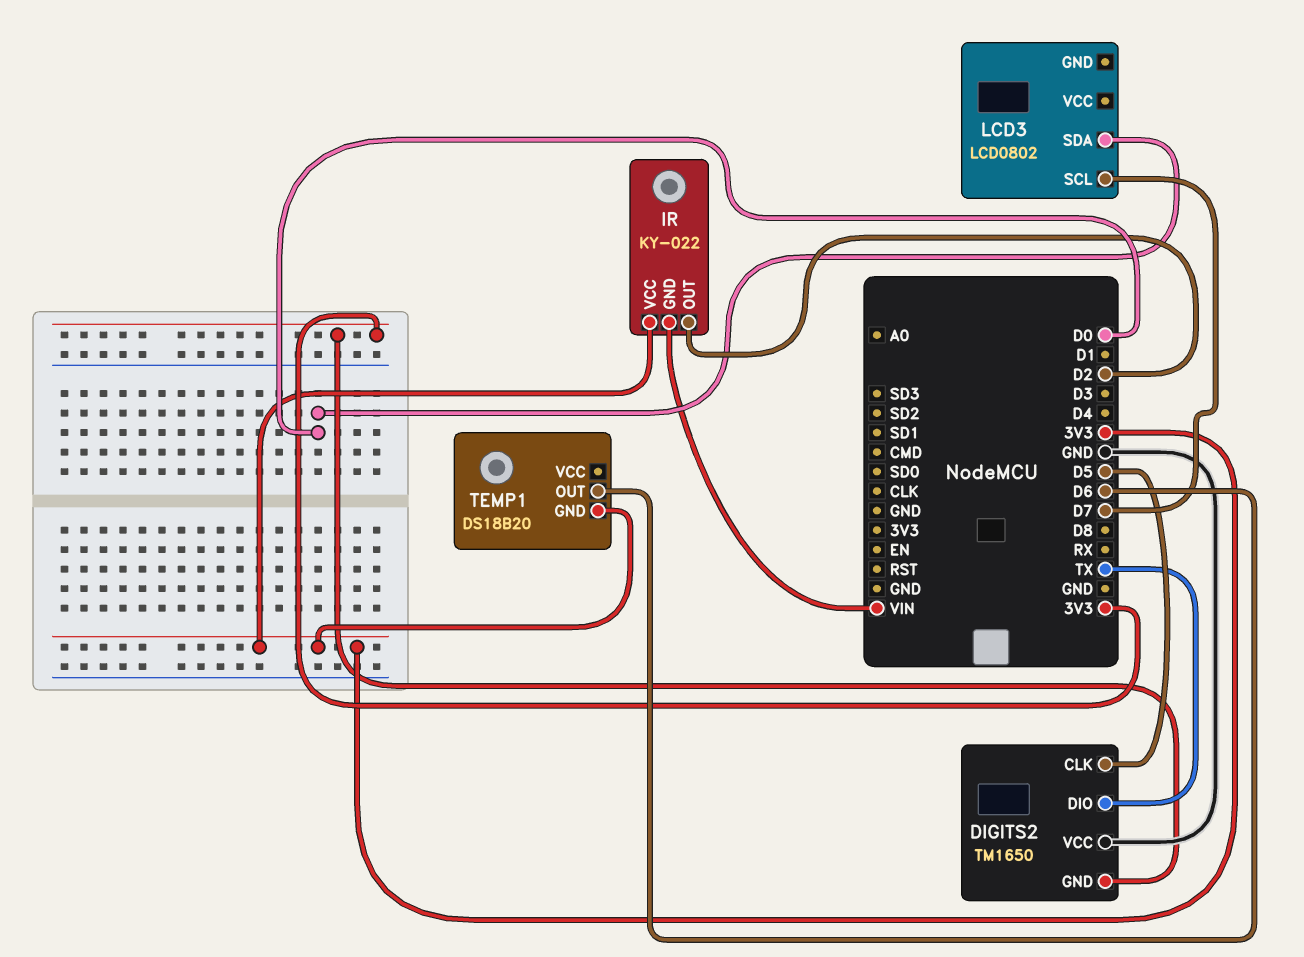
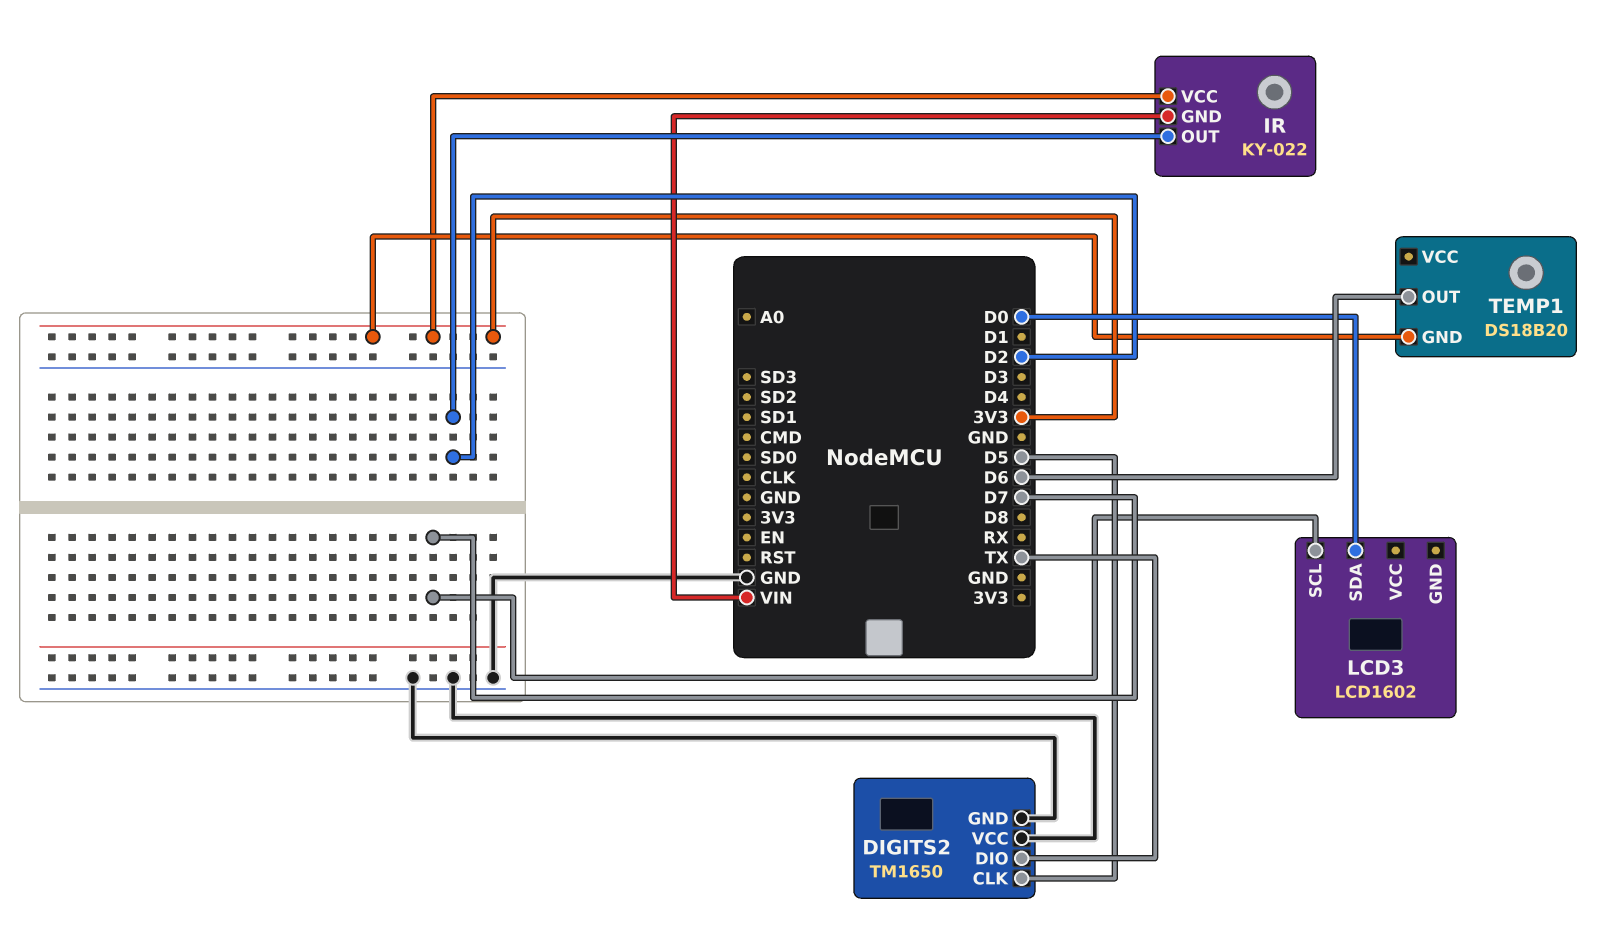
DIGITS2 pin GND: 3V3 -> GND
LCD3: LCD0802 -> LCD1602

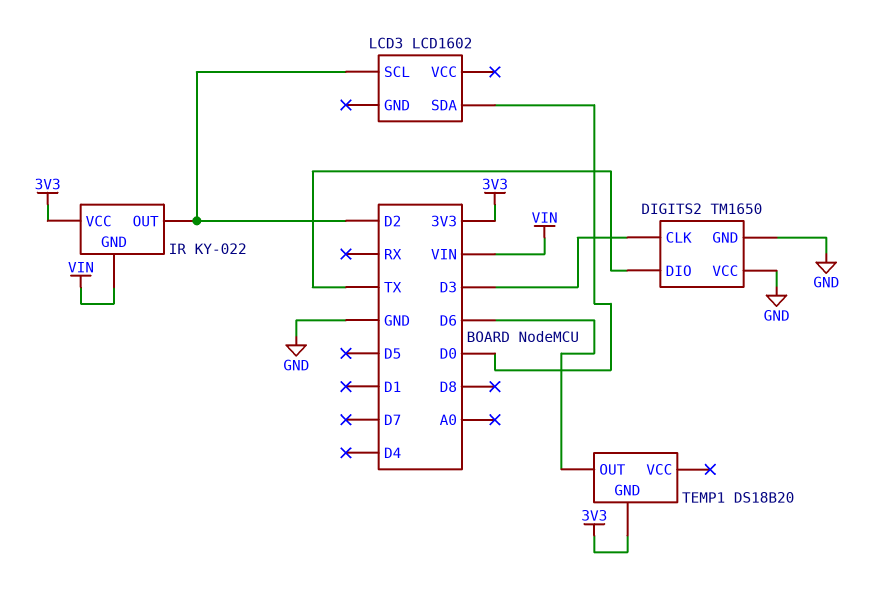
DIGITS2 pin CLK: D5 -> D3
LCD3 pin SCL: D7 -> D2

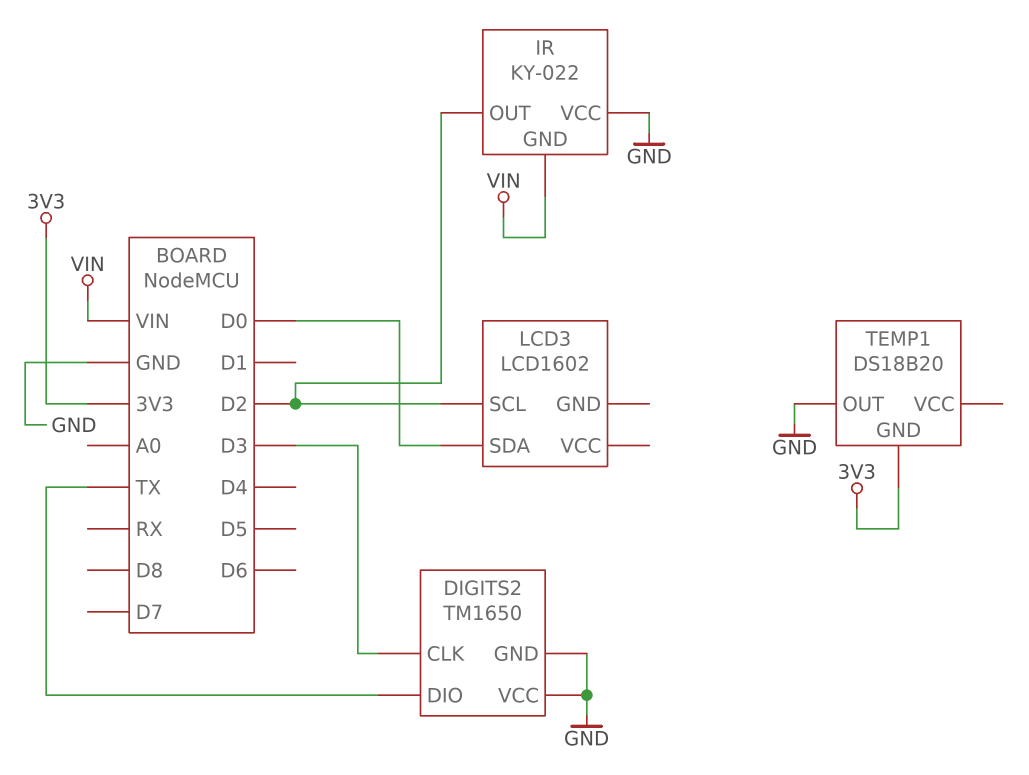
IR pin VCC: 3V3 -> GND
TEMP1 pin OUT: D6 -> GND

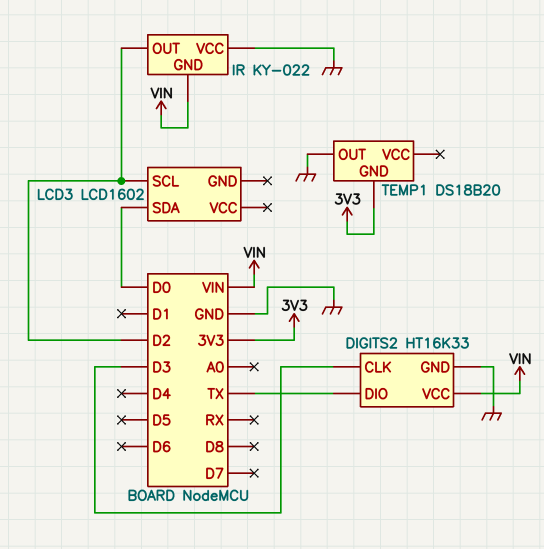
DIGITS2: TM1650 -> HT16K33
DIGITS2 pin VCC: GND -> VIN

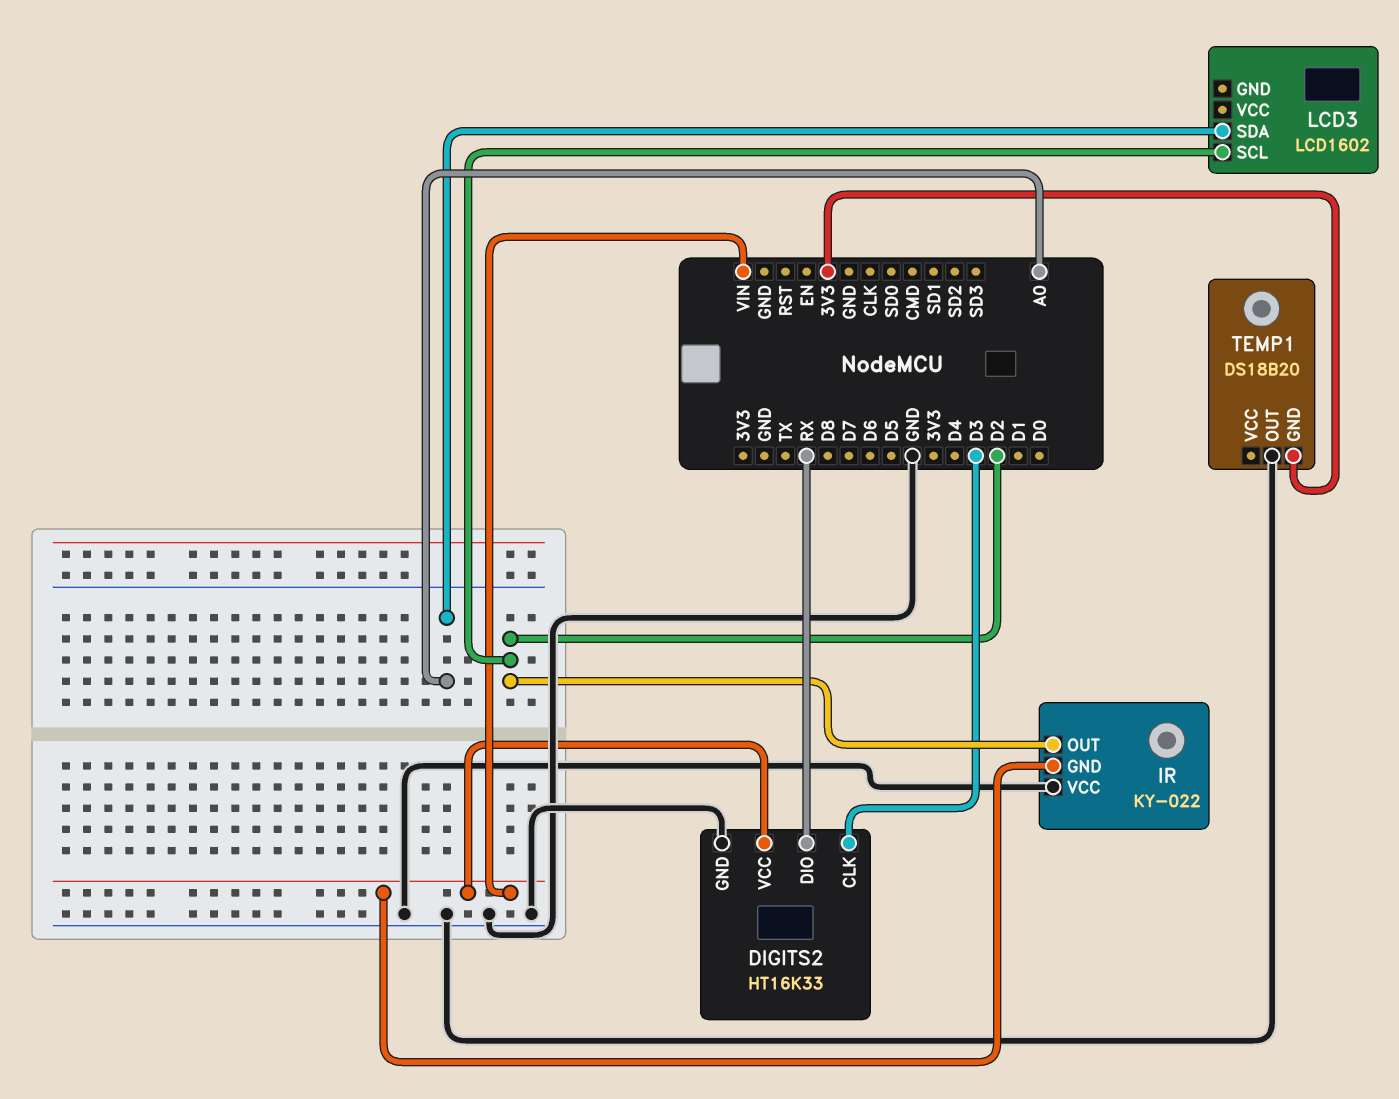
DIGITS2 pin DIO: TX -> RX
LCD3 pin SDA: D0 -> A0

